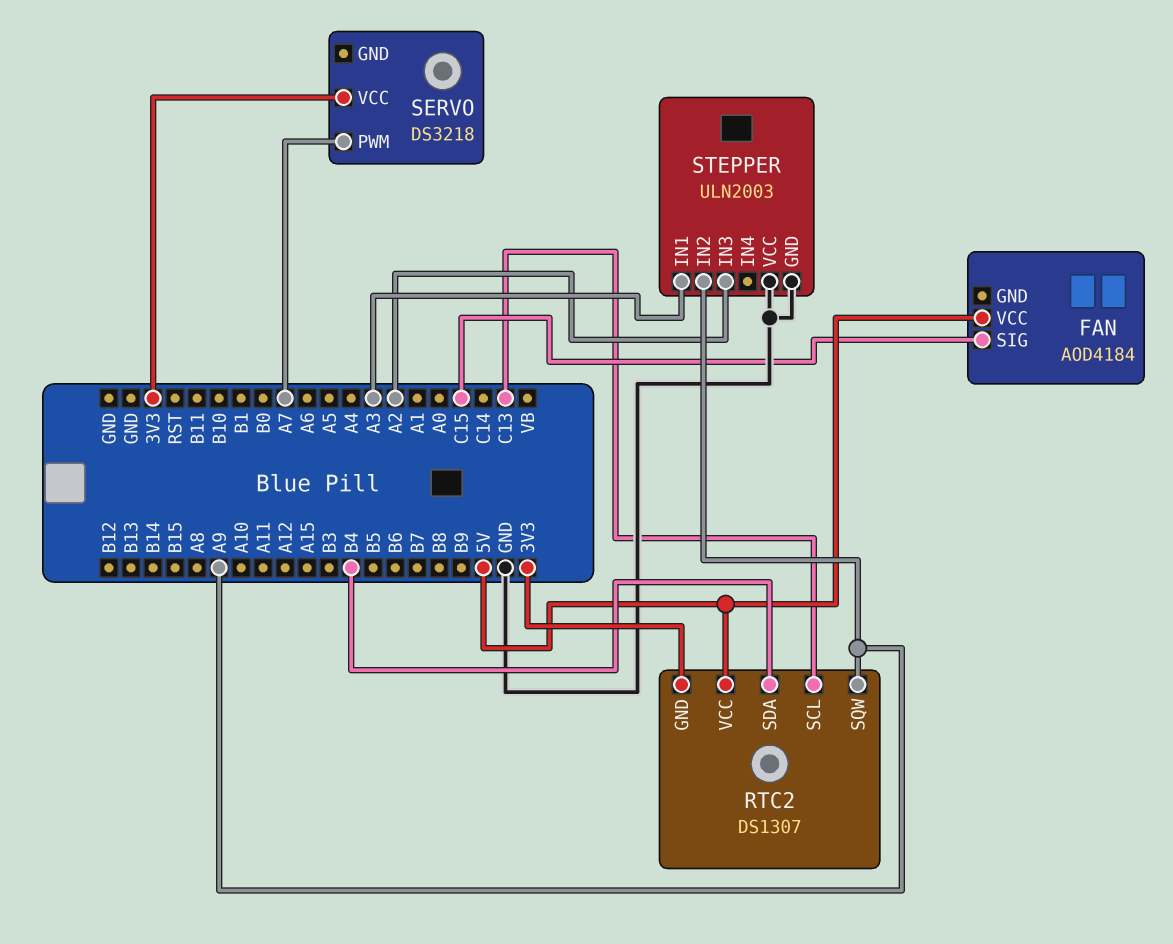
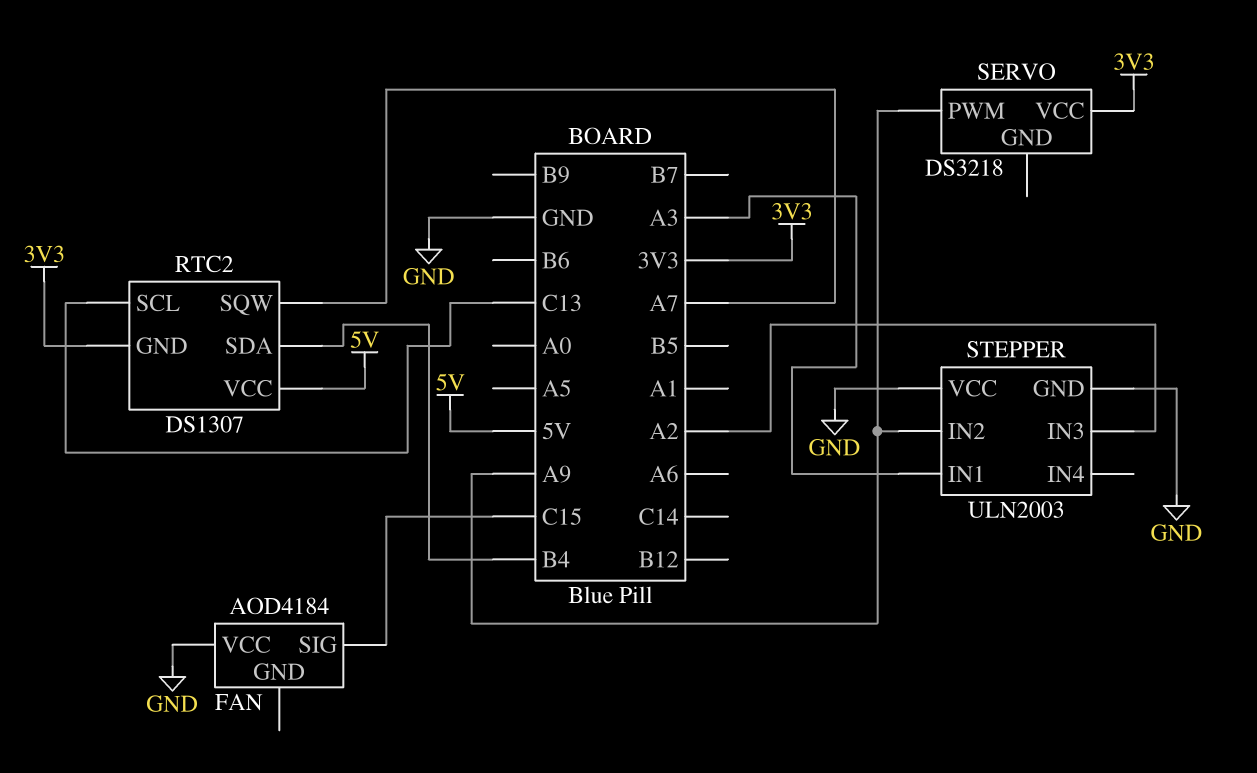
FAN pin VCC: 5V -> GND
RTC2 pin SQW: A9 -> A7
SERVO pin PWM: A7 -> A9

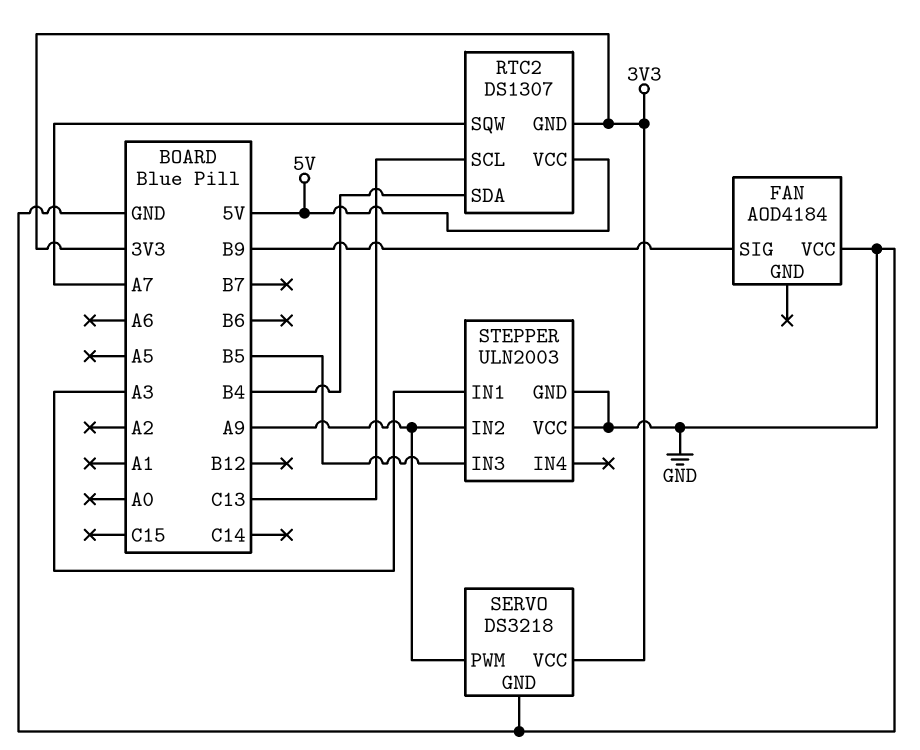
FAN pin SIG: C15 -> B9
SERVO pin GND: none -> GND
STEPPER pin IN3: A2 -> B5

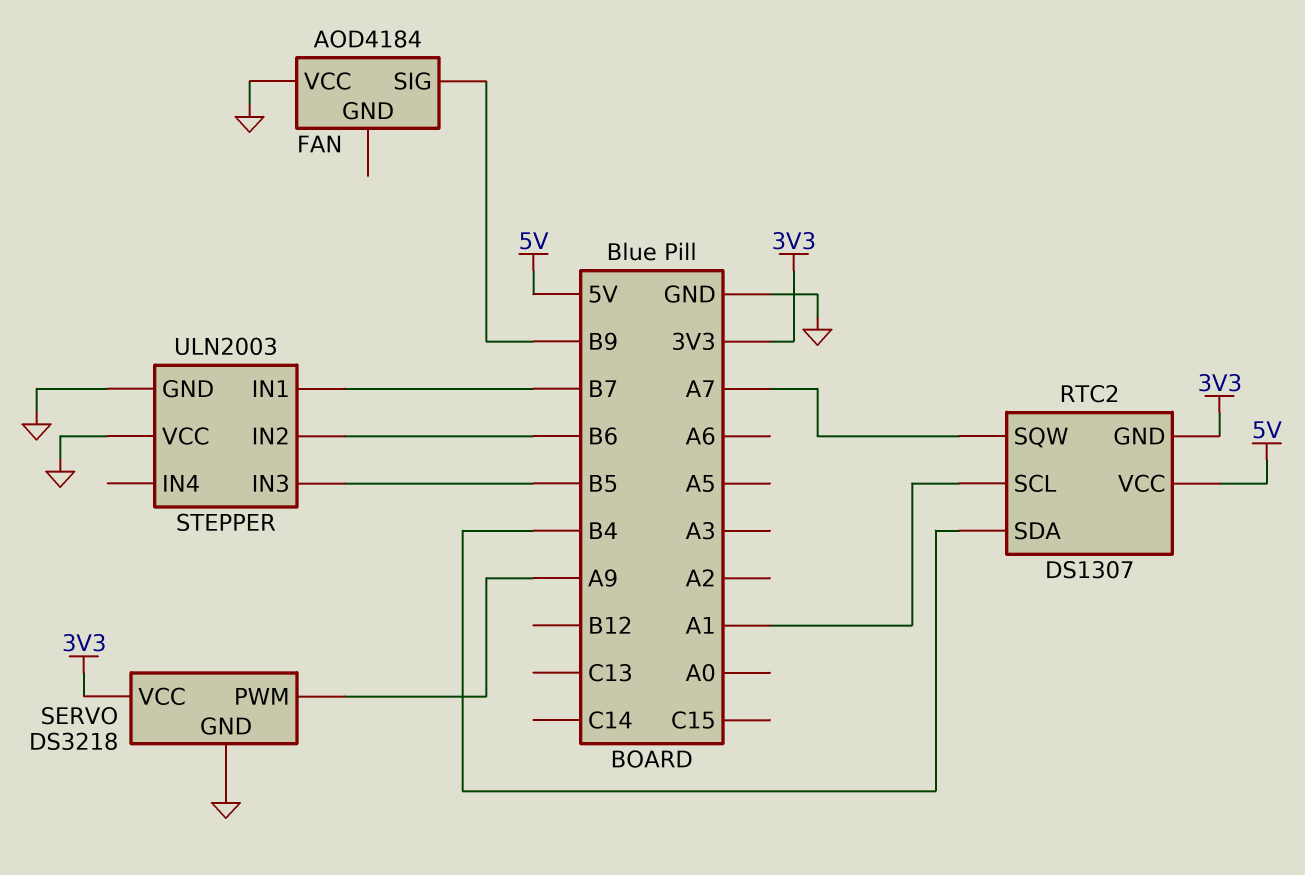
RTC2 pin SCL: C13 -> A1
STEPPER pin IN1: A3 -> B7
STEPPER pin IN2: A9 -> B6

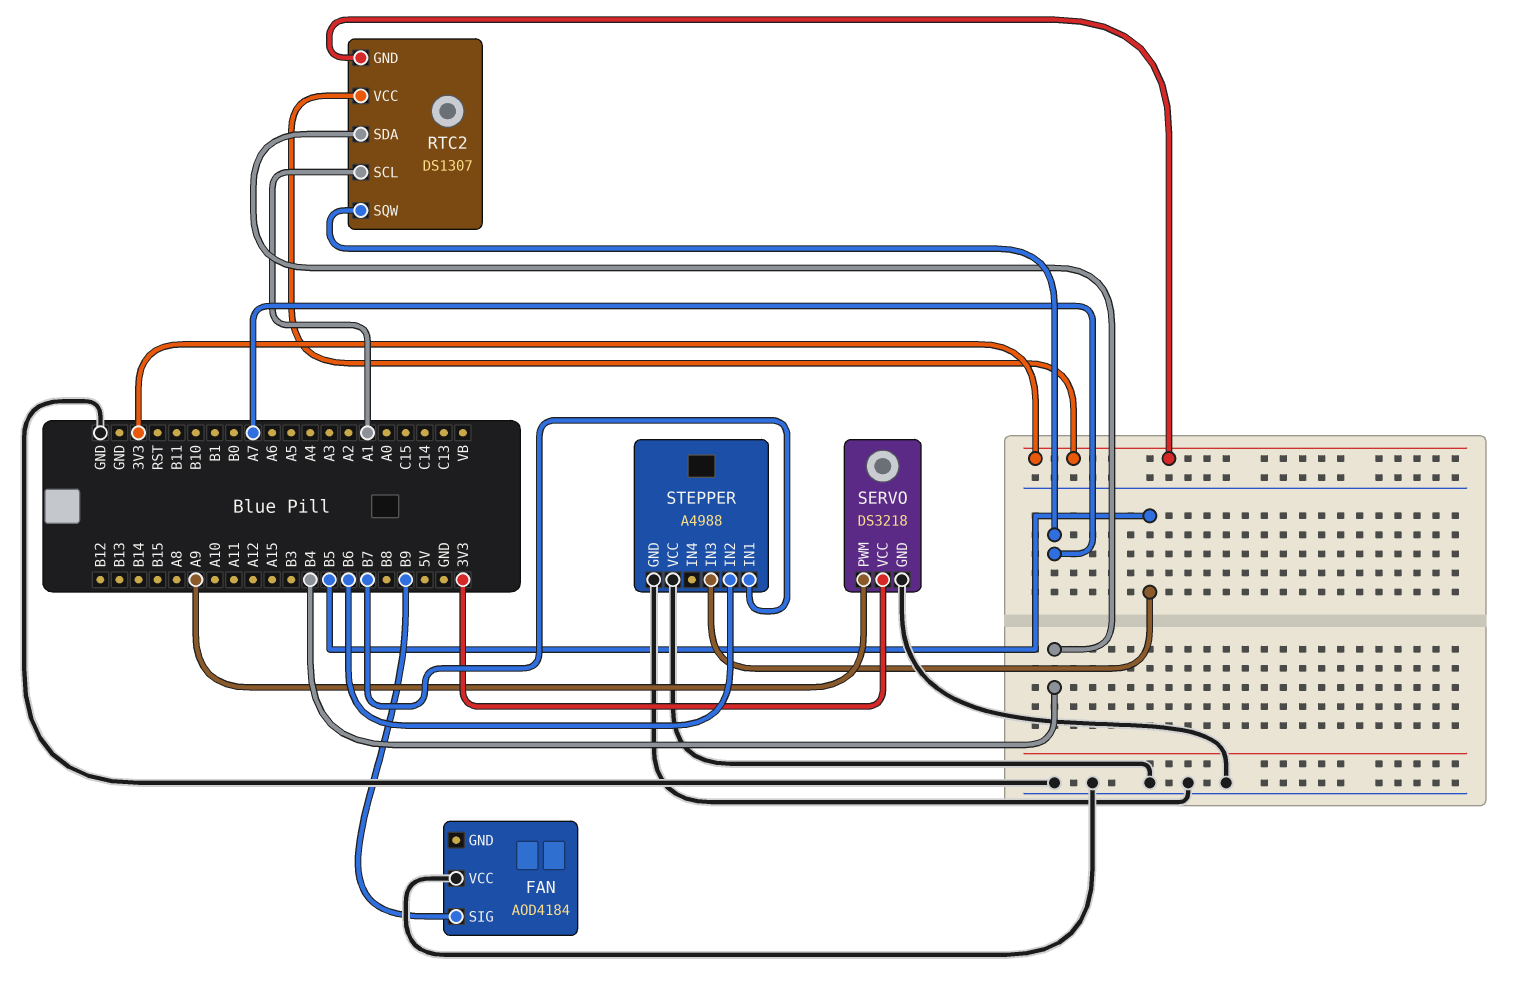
RTC2 pin VCC: 5V -> 3V3
STEPPER: ULN2003 -> A4988

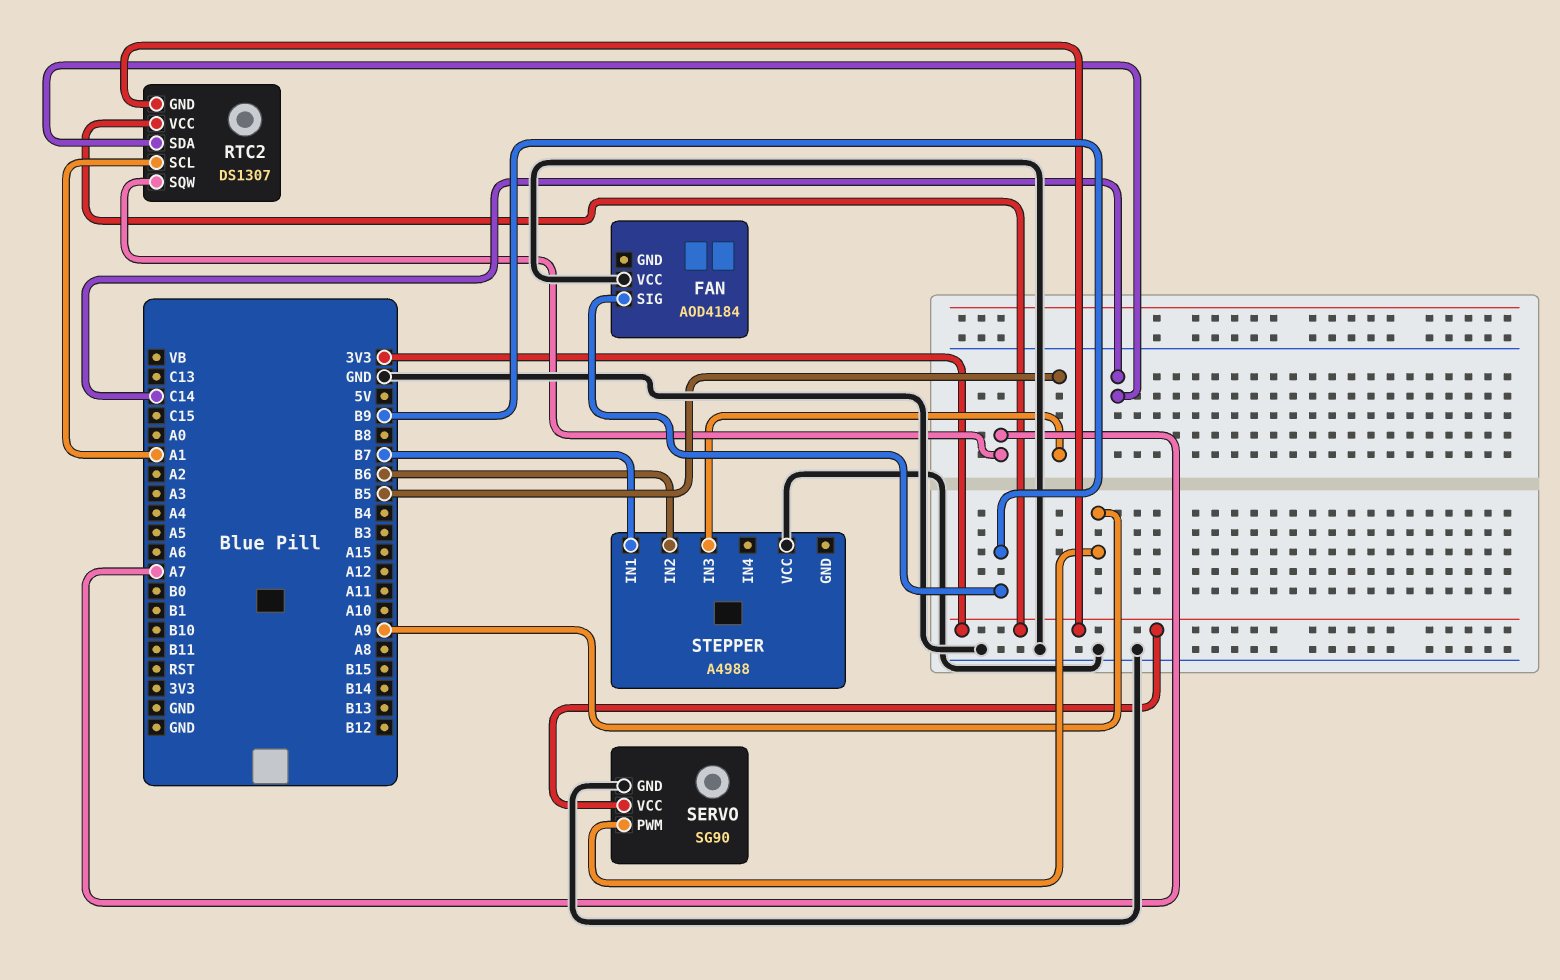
RTC2 pin SDA: B4 -> C14
SERVO: DS3218 -> SG90
STEPPER pin GND: GND -> none

